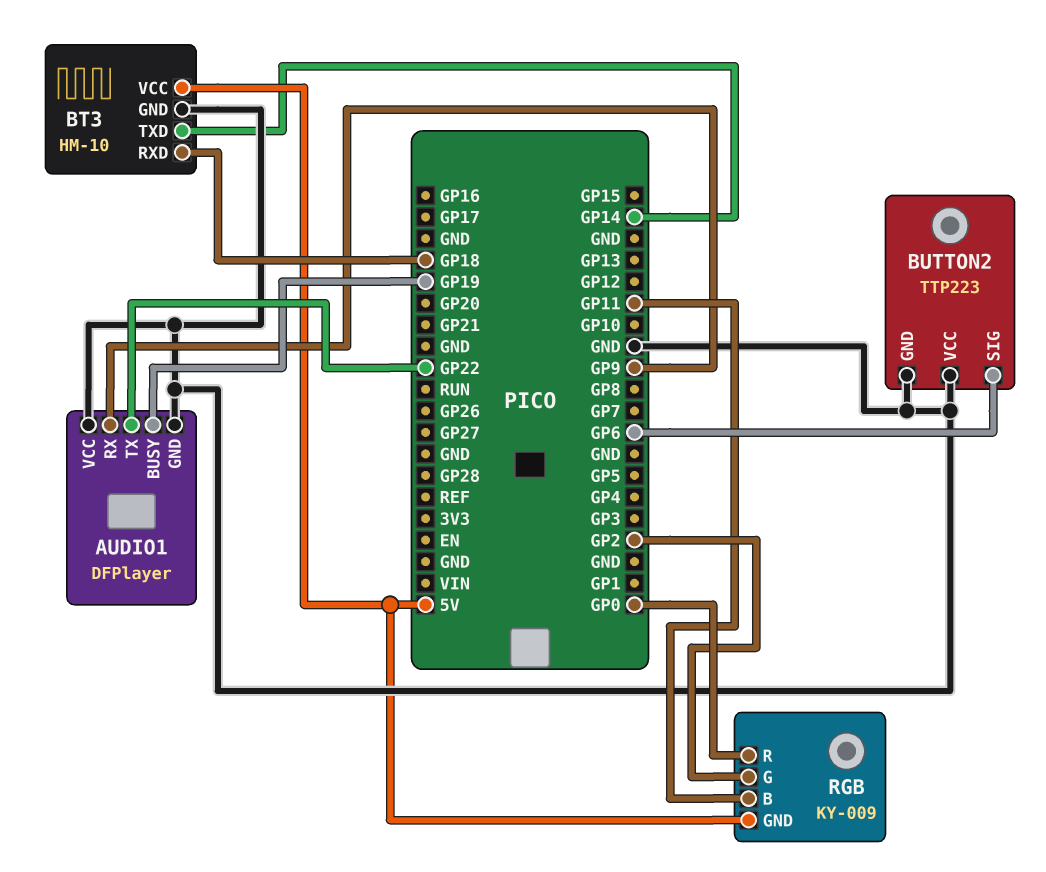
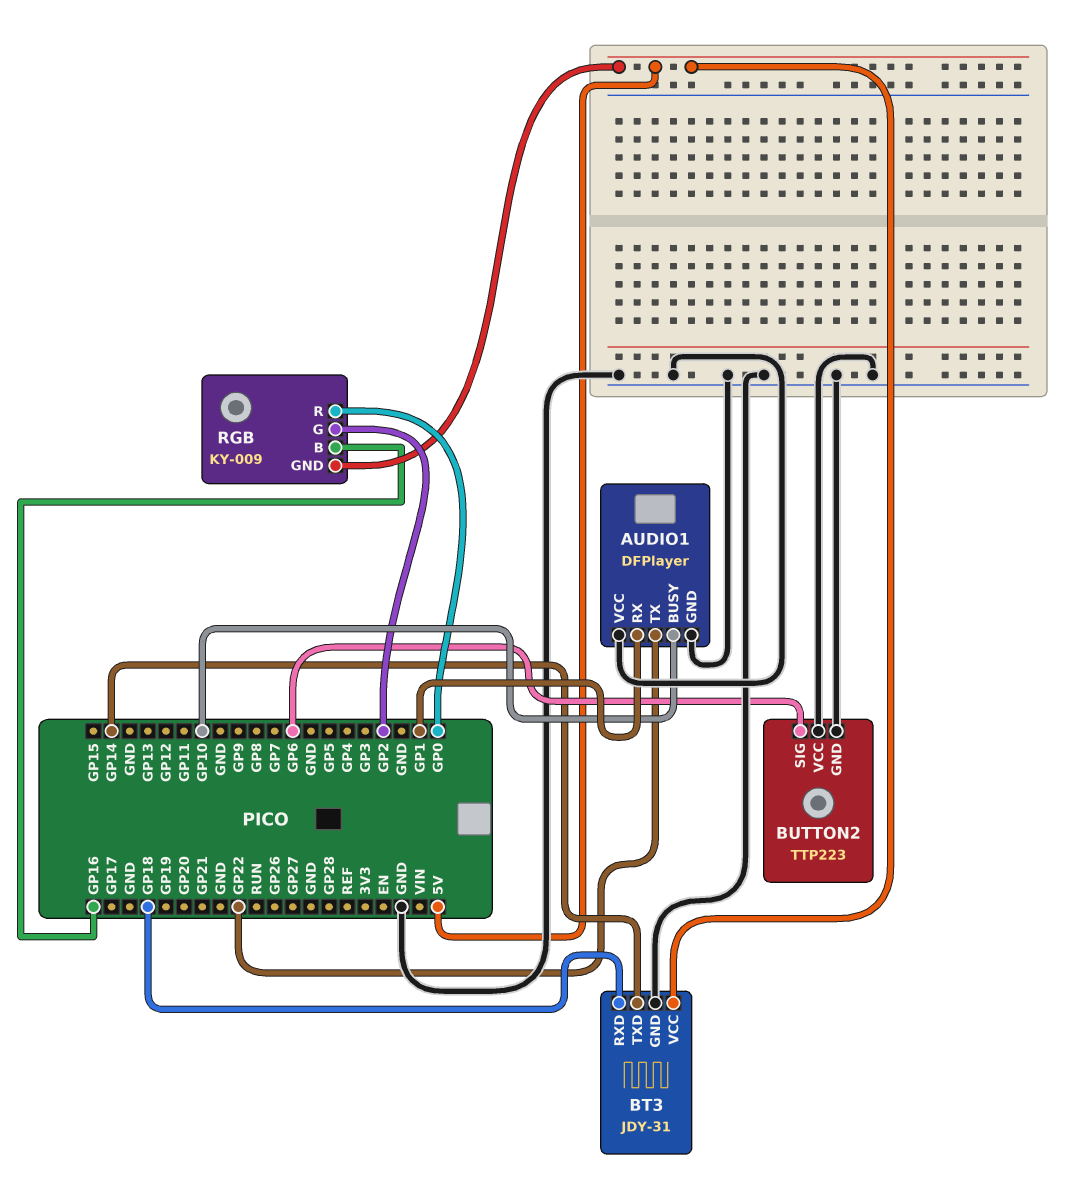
AUDIO1 pin BUSY: GP19 -> GP10
AUDIO1 pin RX: GP9 -> GP1
BT3: HM-10 -> JDY-31
RGB pin B: GP11 -> GP16

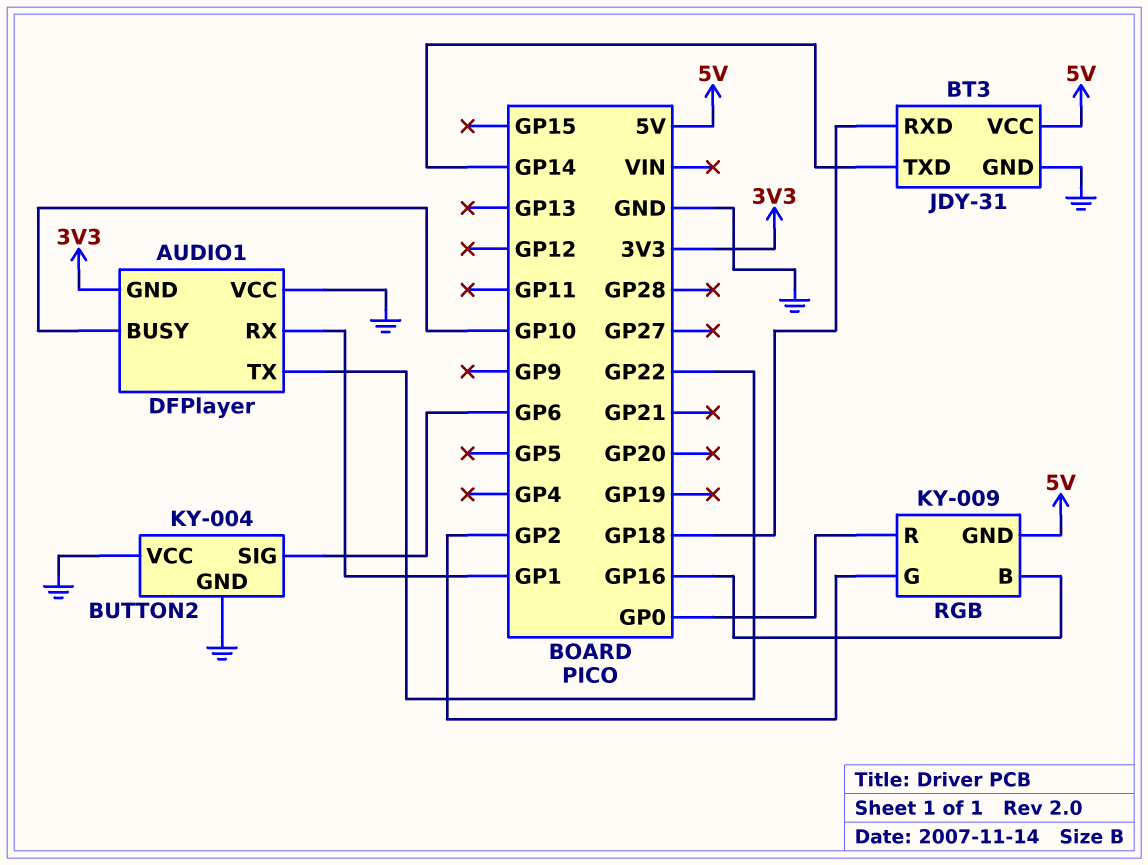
AUDIO1 pin GND: GND -> 3V3
BUTTON2: TTP223 -> KY-004

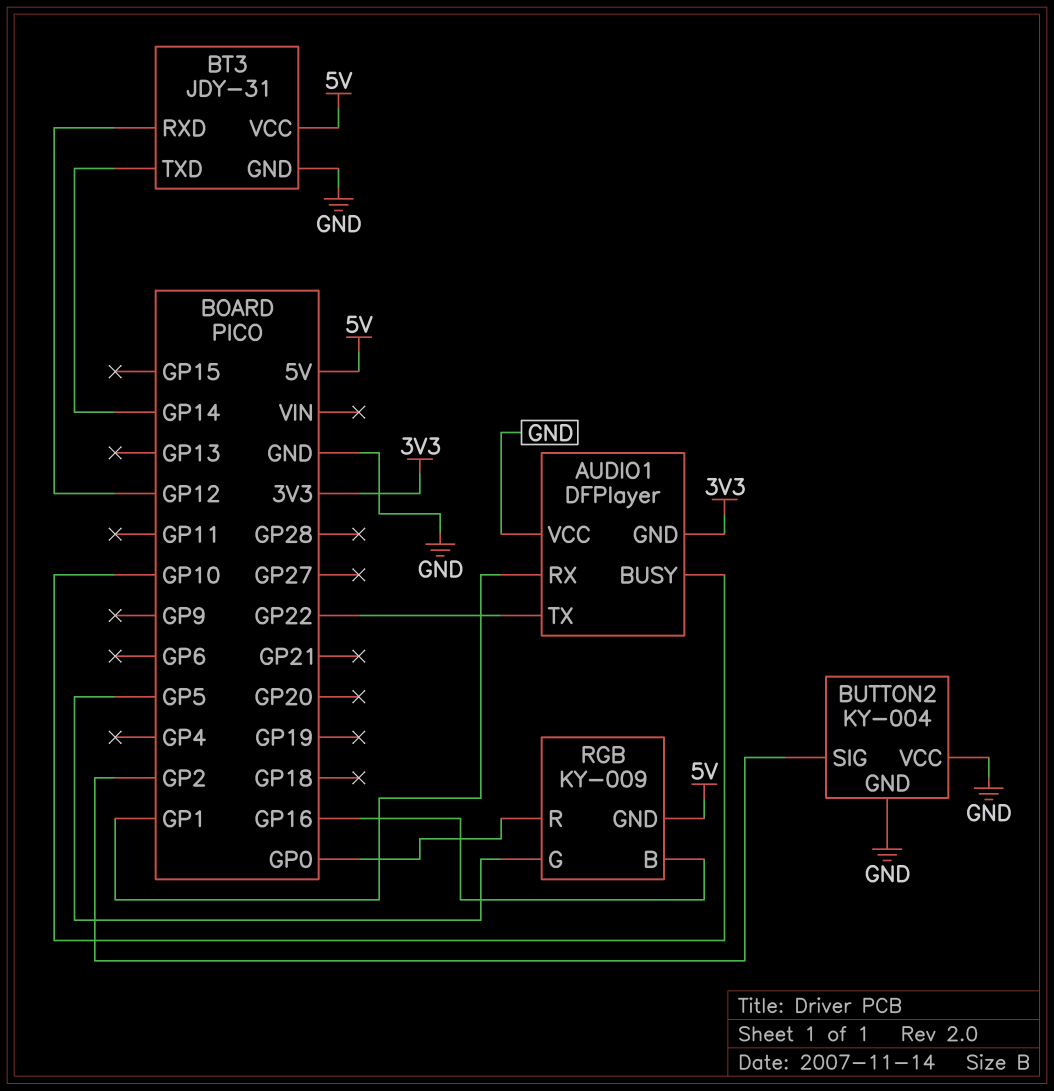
BT3 pin RXD: GP18 -> GP12
BUTTON2 pin SIG: GP6 -> GP2
RGB pin G: GP2 -> GP5

